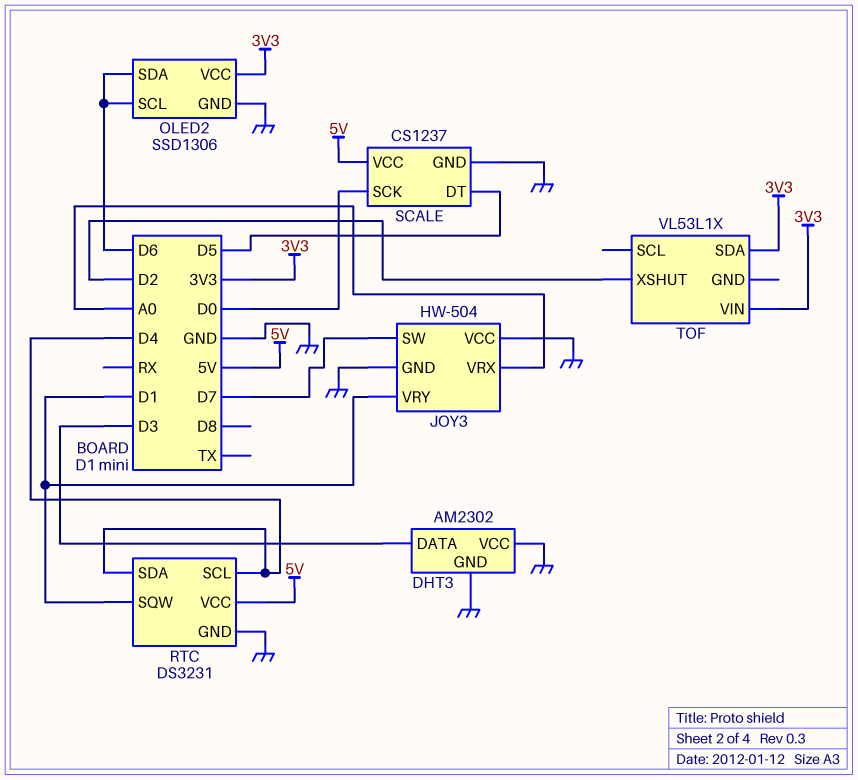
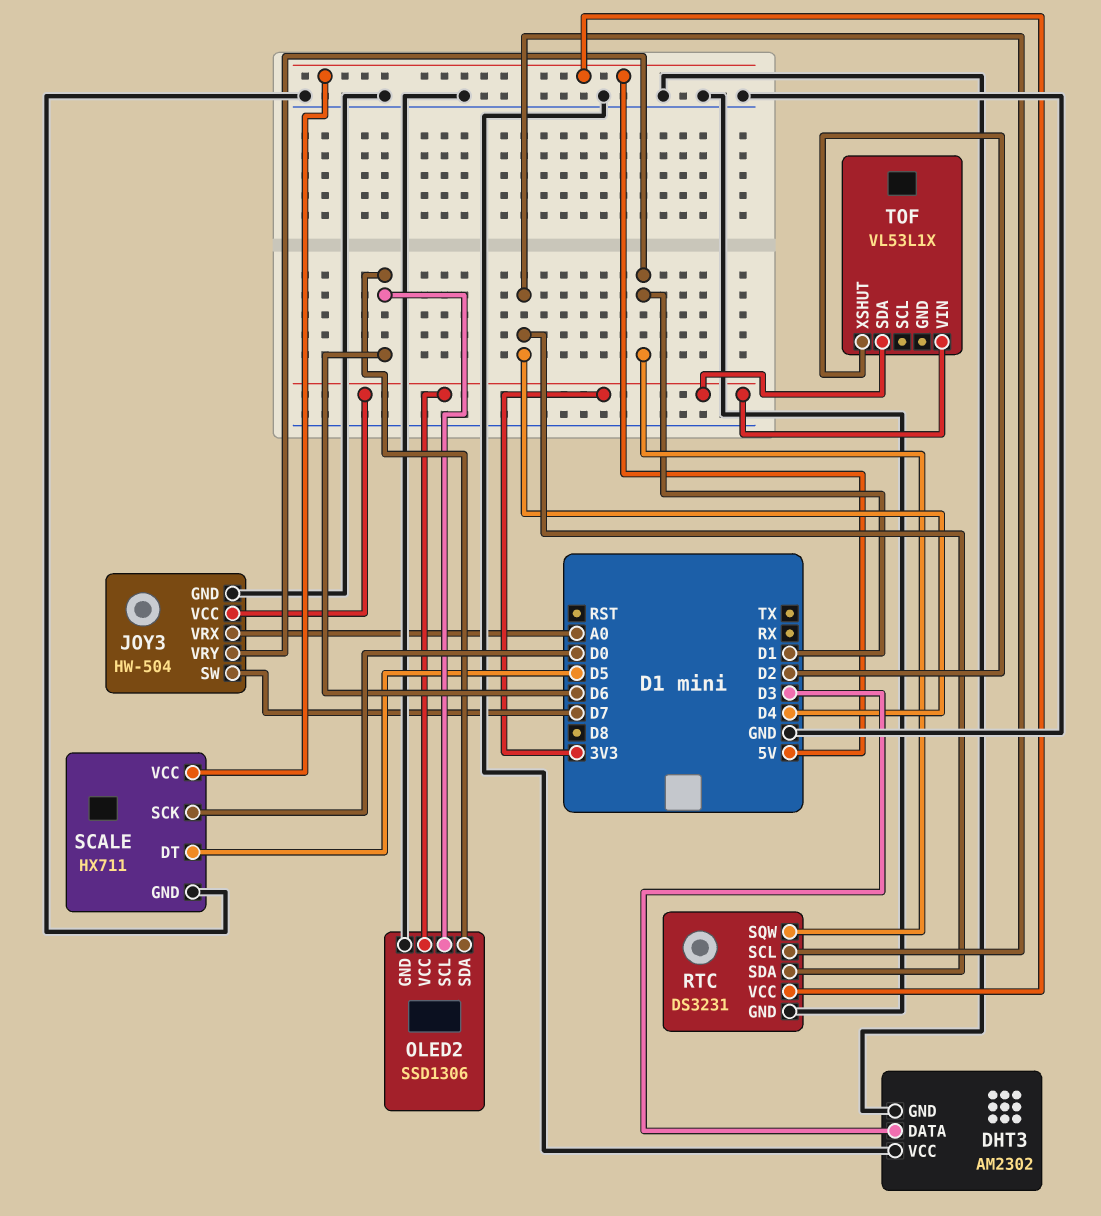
JOY3 pin VCC: GND -> 3V3
SCALE: CS1237 -> HX711

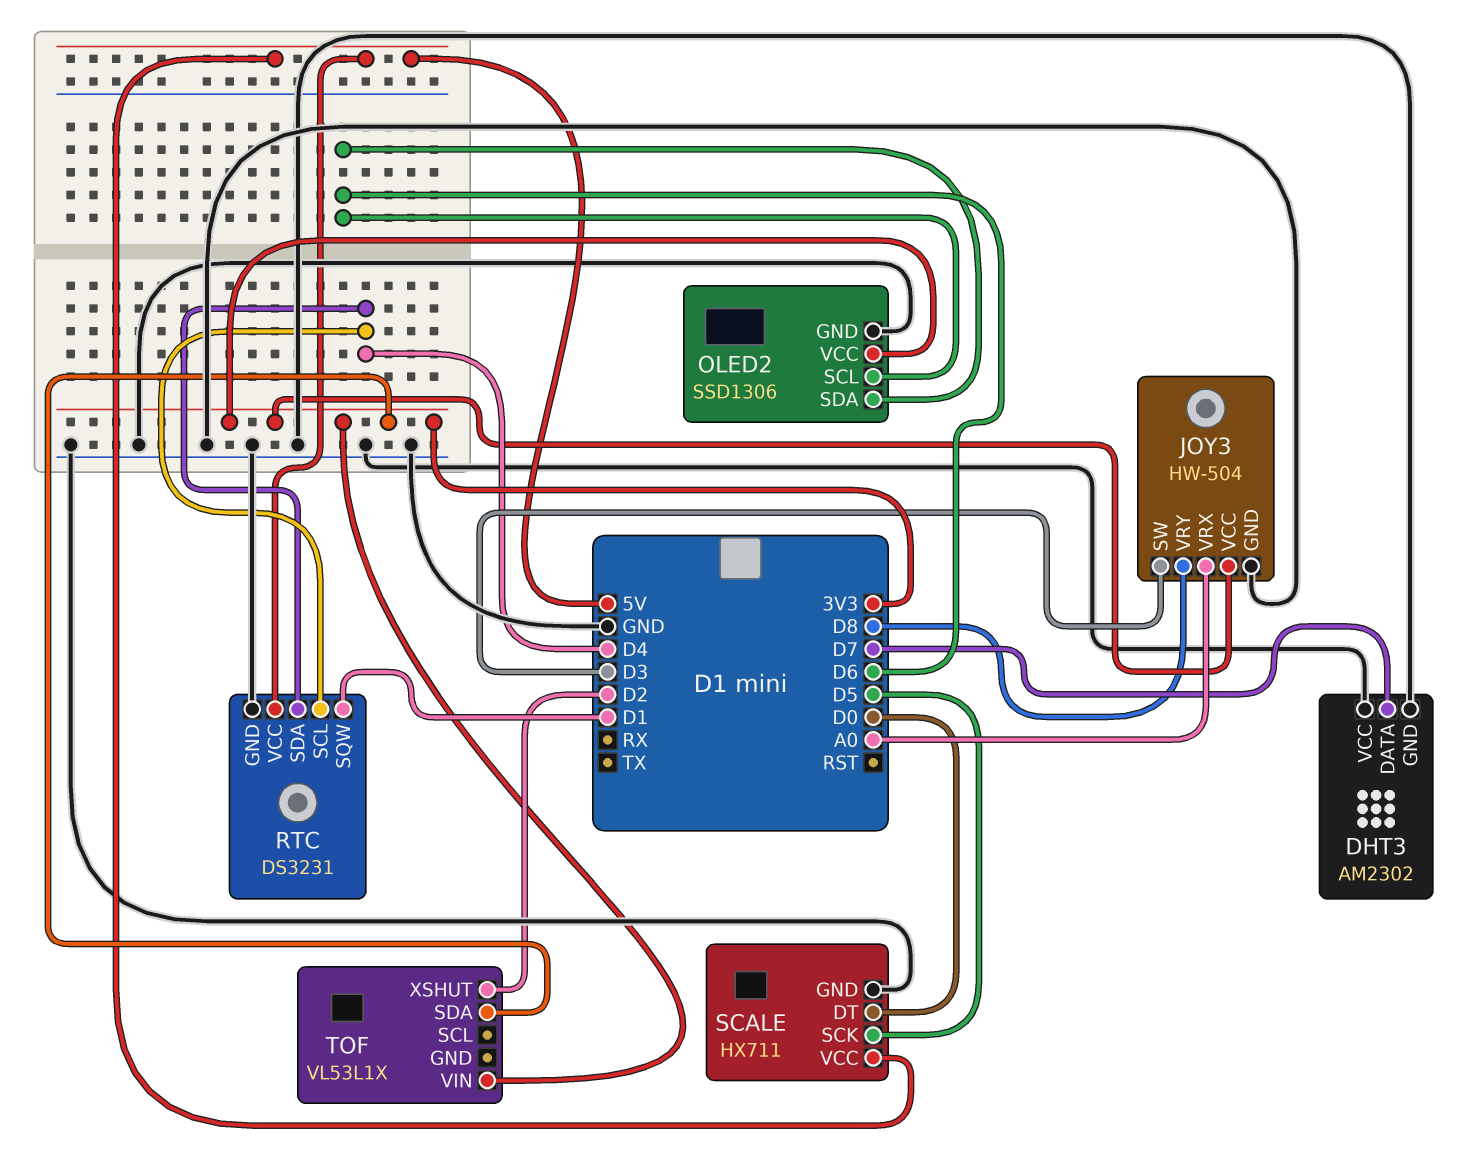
DHT3 pin DATA: D3 -> D7
JOY3 pin SW: D7 -> D3
JOY3 pin VRY: D1 -> D8
SCALE pin DT: D5 -> D0
SCALE pin SCK: D0 -> D5

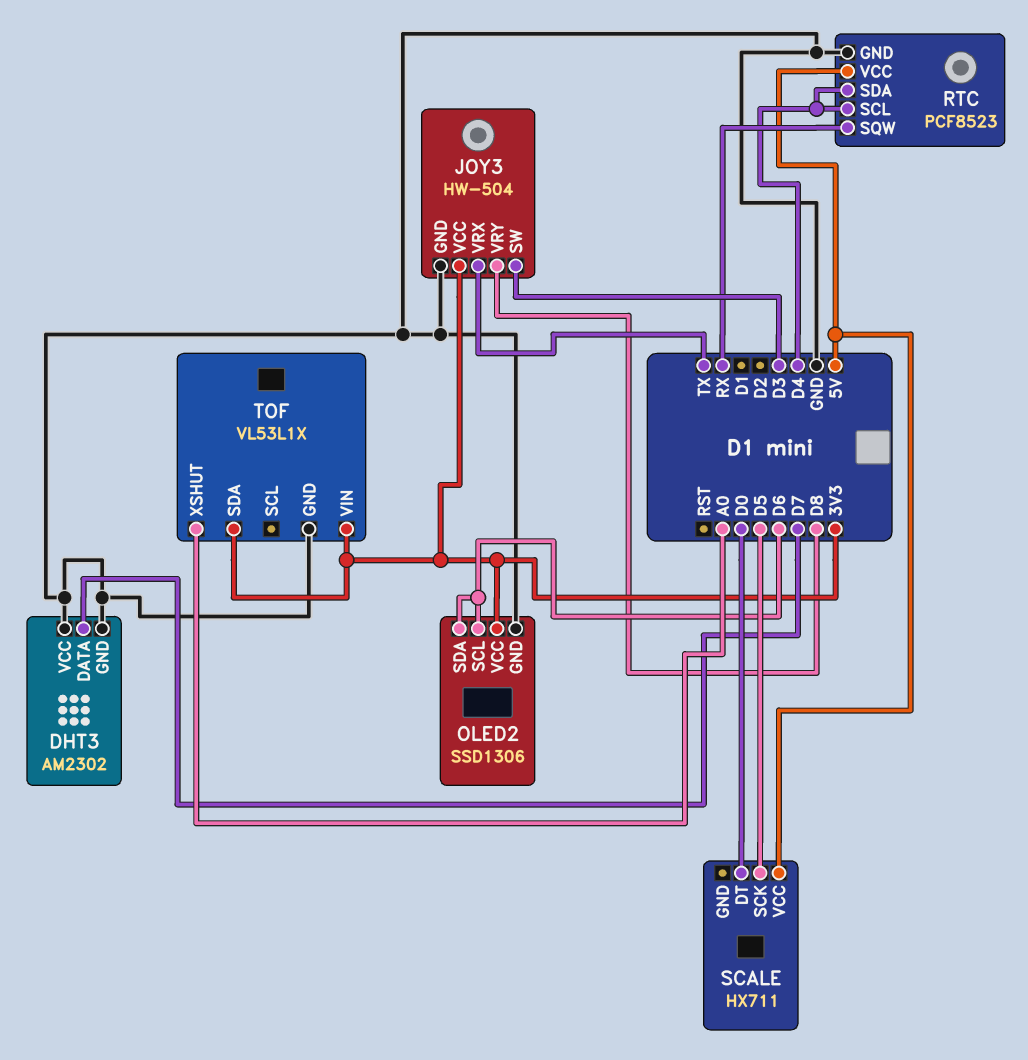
JOY3 pin VRX: A0 -> TX
RTC: DS3231 -> PCF8523
RTC pin SQW: D1 -> RX
SCALE pin GND: GND -> none
TOF pin GND: none -> GND
TOF pin XSHUT: D2 -> A0

